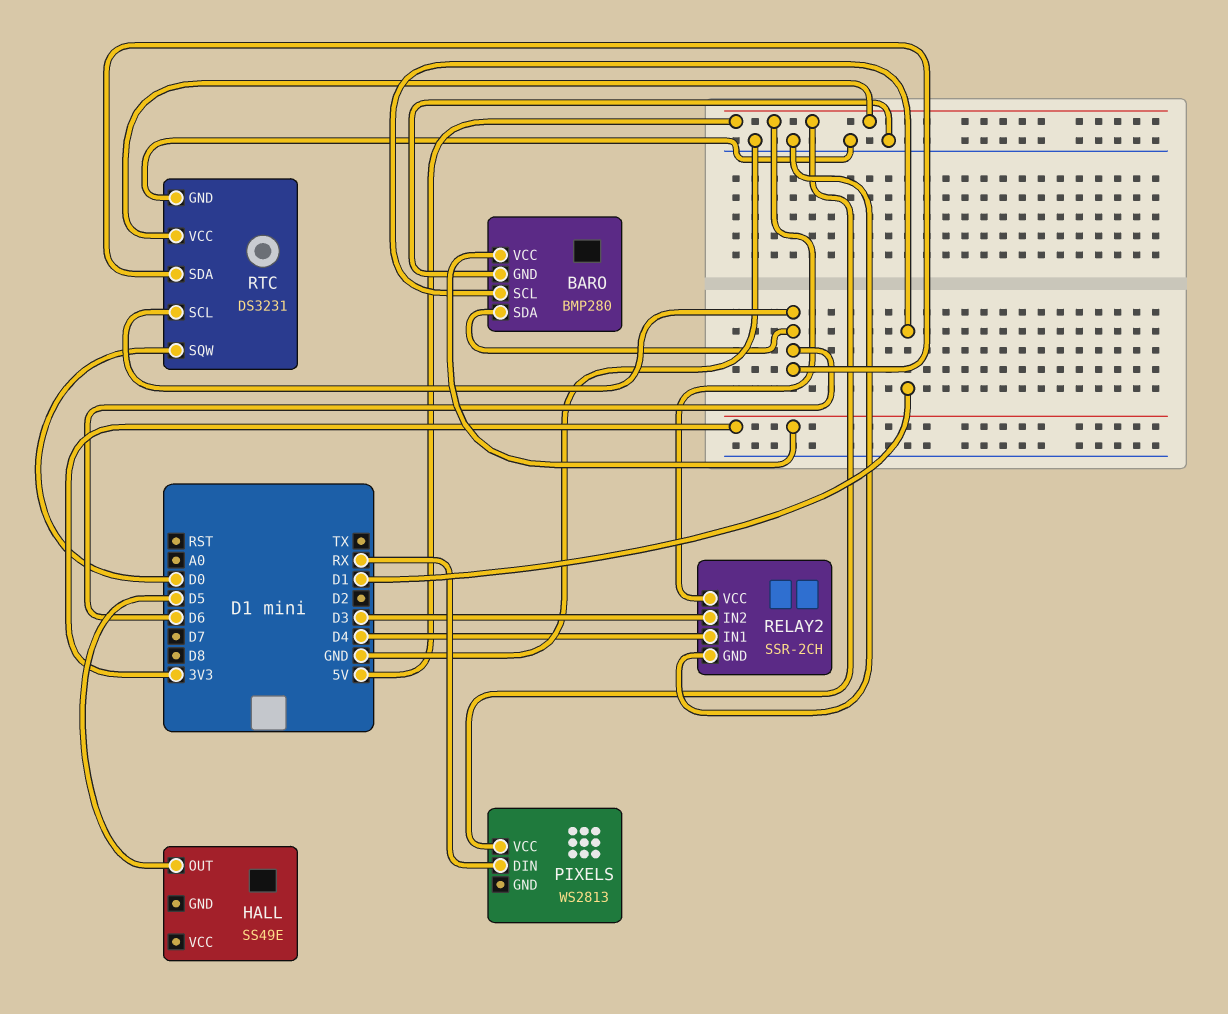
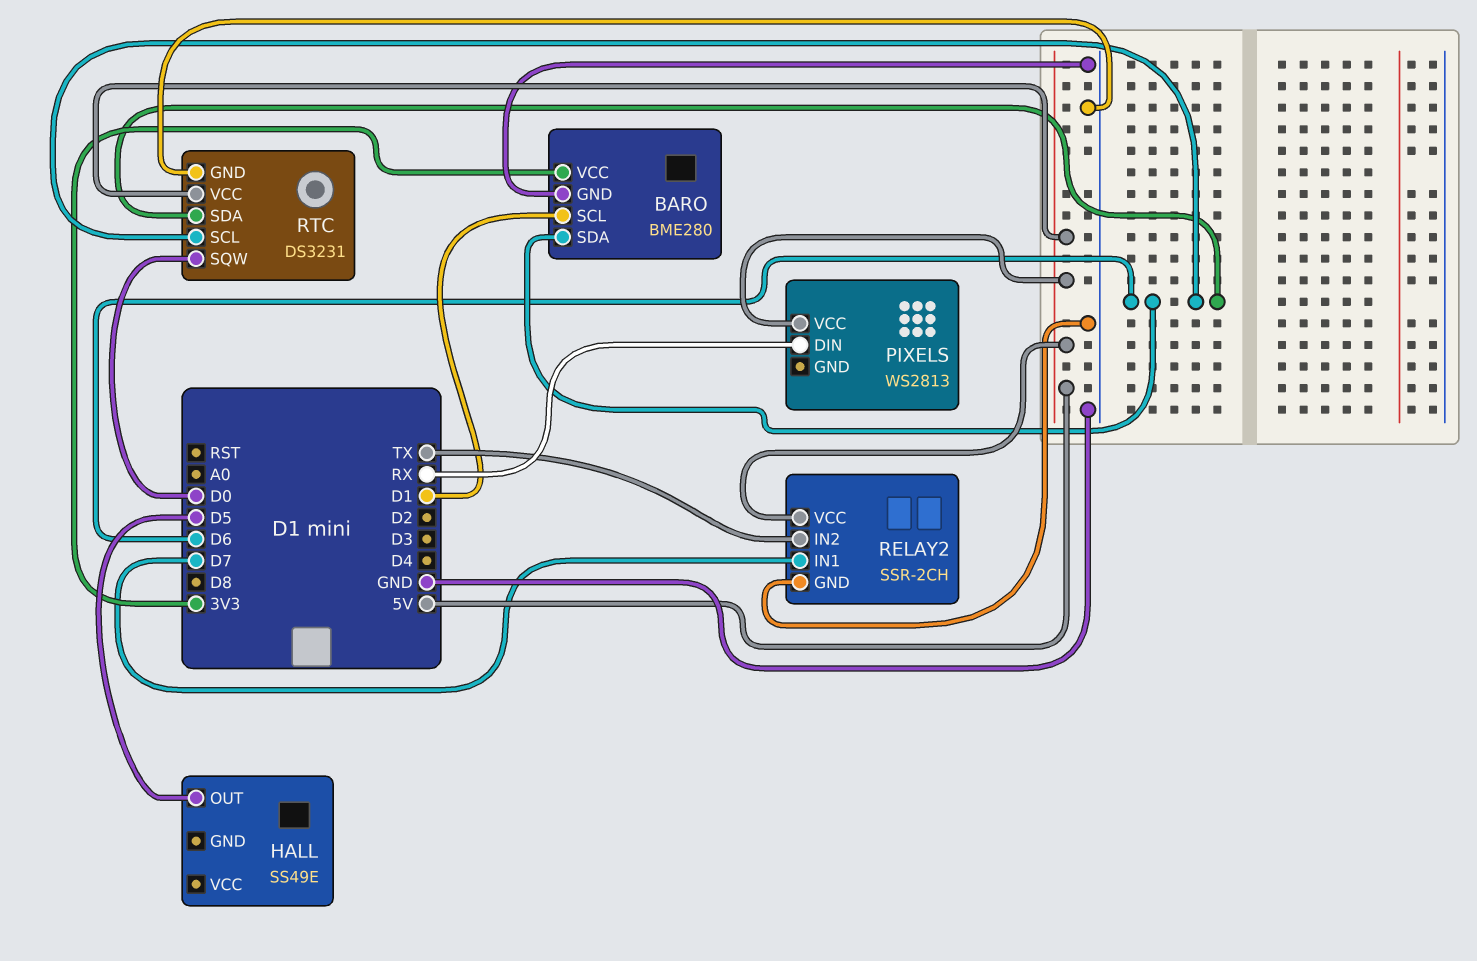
BARO: BMP280 -> BME280
RELAY2 pin IN1: D4 -> D7
RELAY2 pin IN2: D3 -> TX

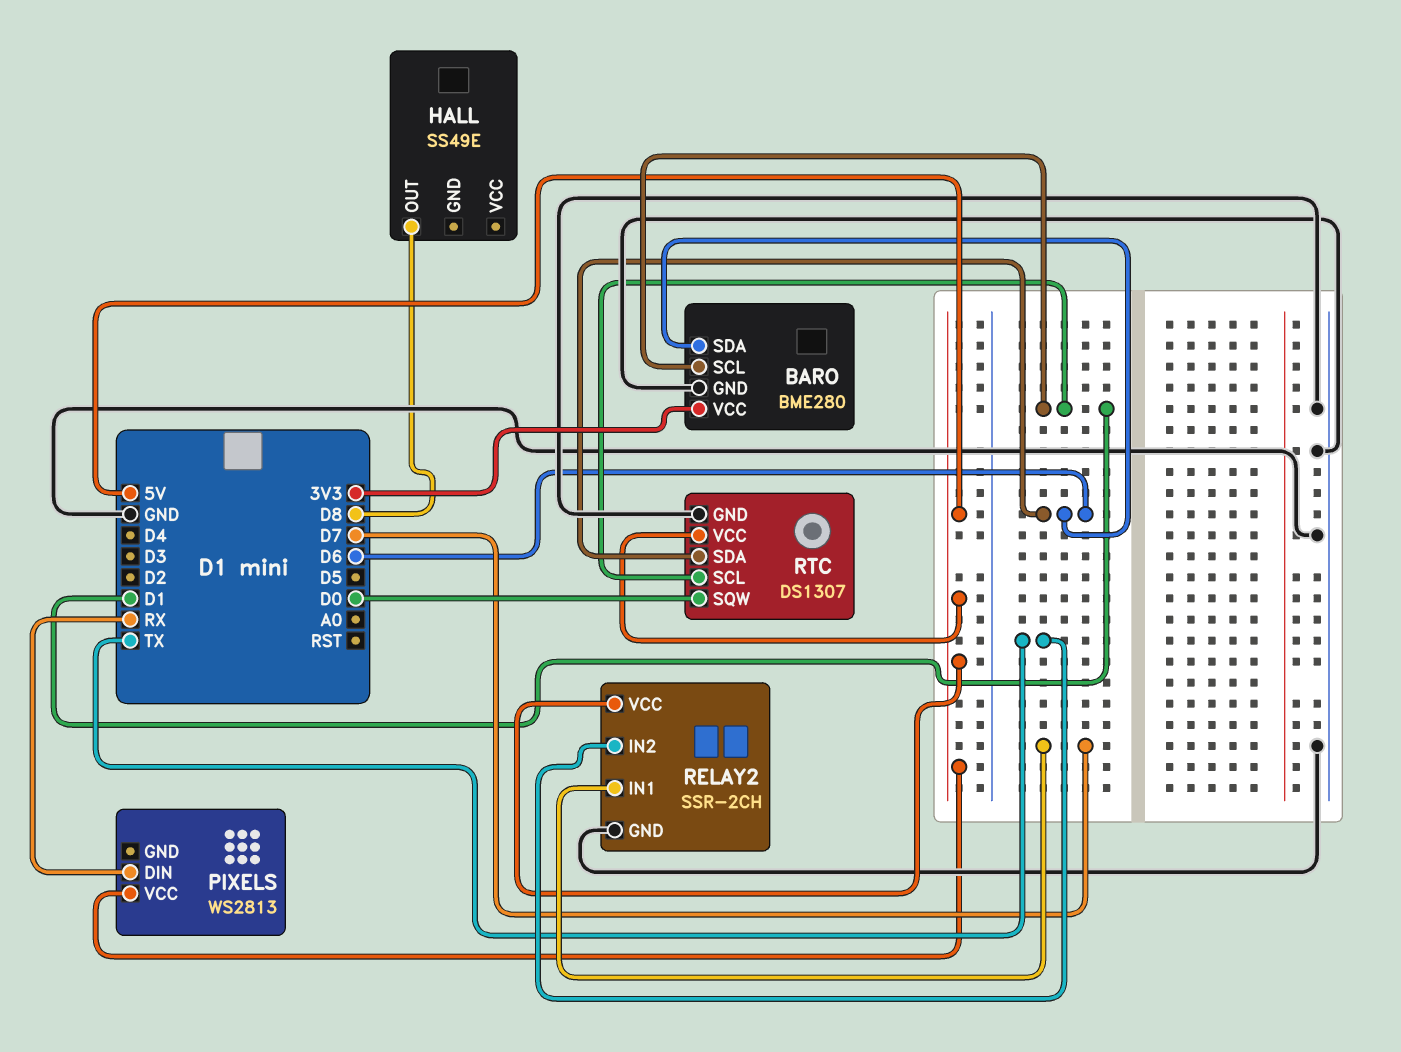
HALL pin OUT: D5 -> D8
RTC: DS3231 -> DS1307
RTC pin SCL: D6 -> D1

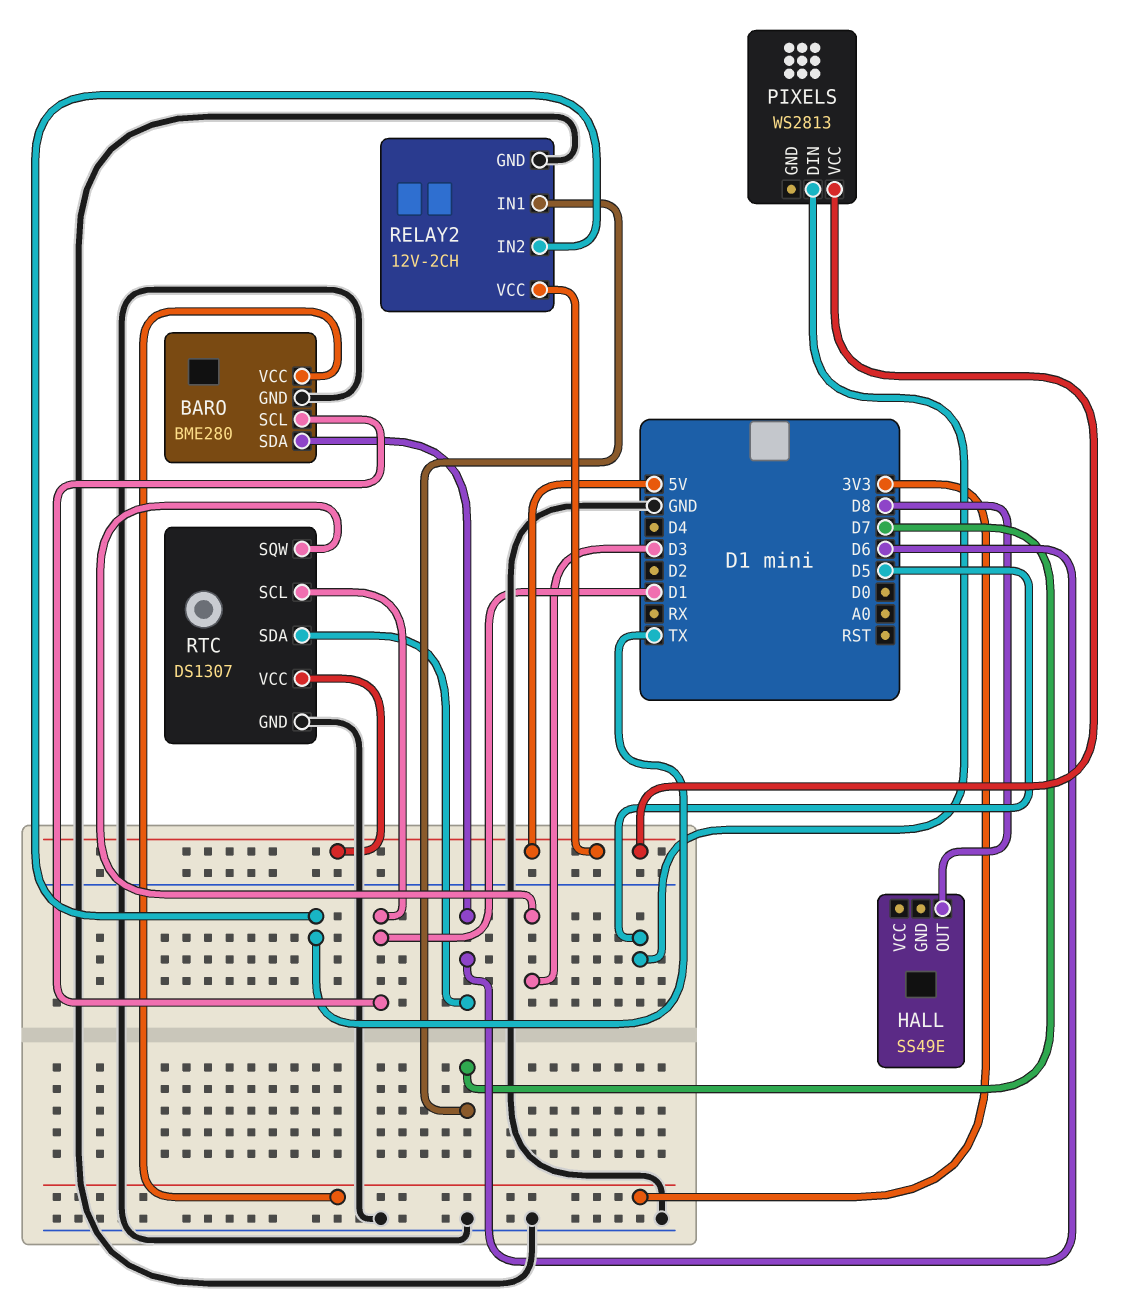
PIXELS pin DIN: RX -> D5
RELAY2: SSR-2CH -> 12V-2CH
RTC pin SQW: D0 -> D3

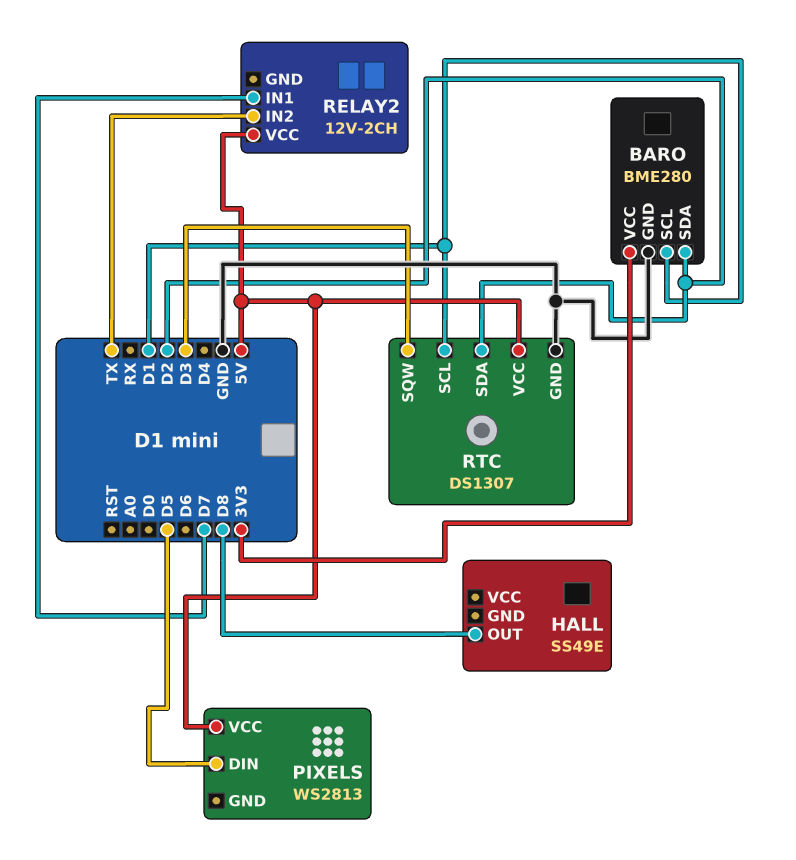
BARO pin SDA: D6 -> D2
RELAY2 pin GND: GND -> none
RTC pin SDA: D6 -> D2

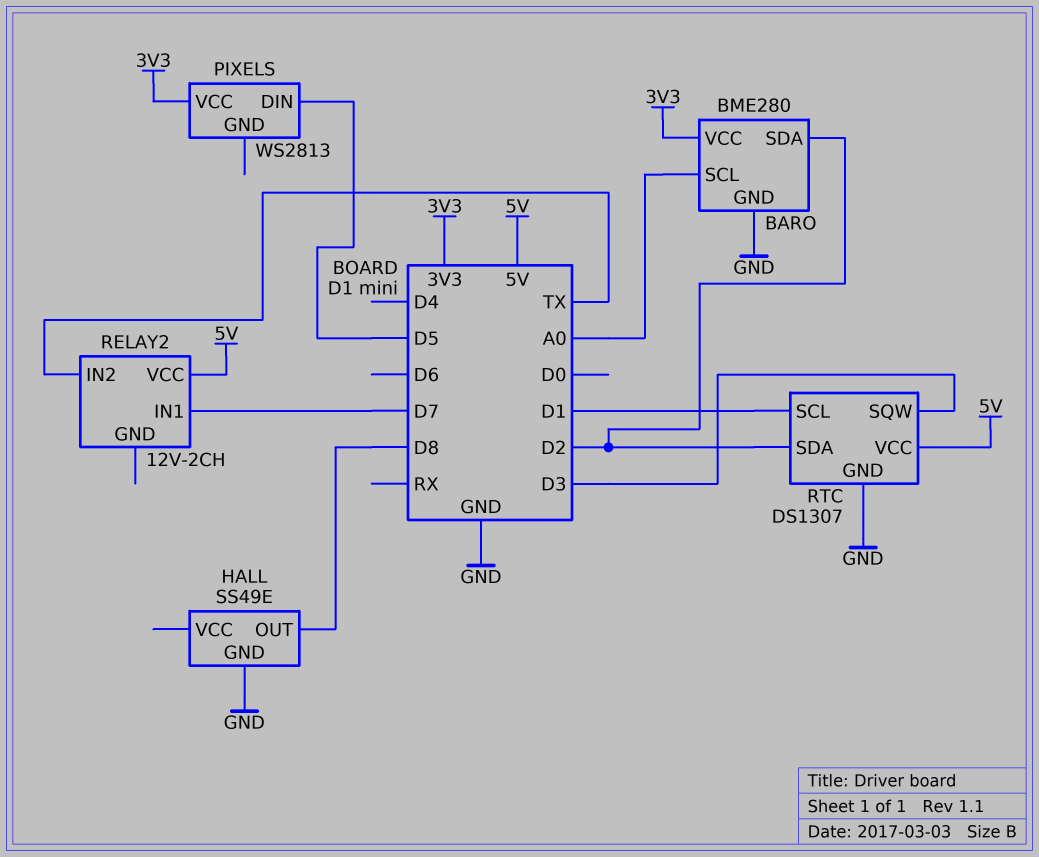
BARO pin SCL: D1 -> A0
HALL pin GND: none -> GND
PIXELS pin VCC: 5V -> 3V3

